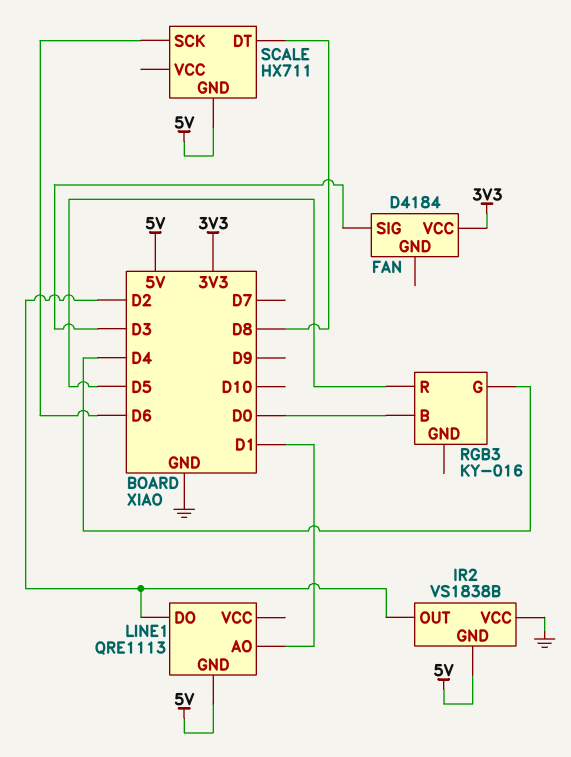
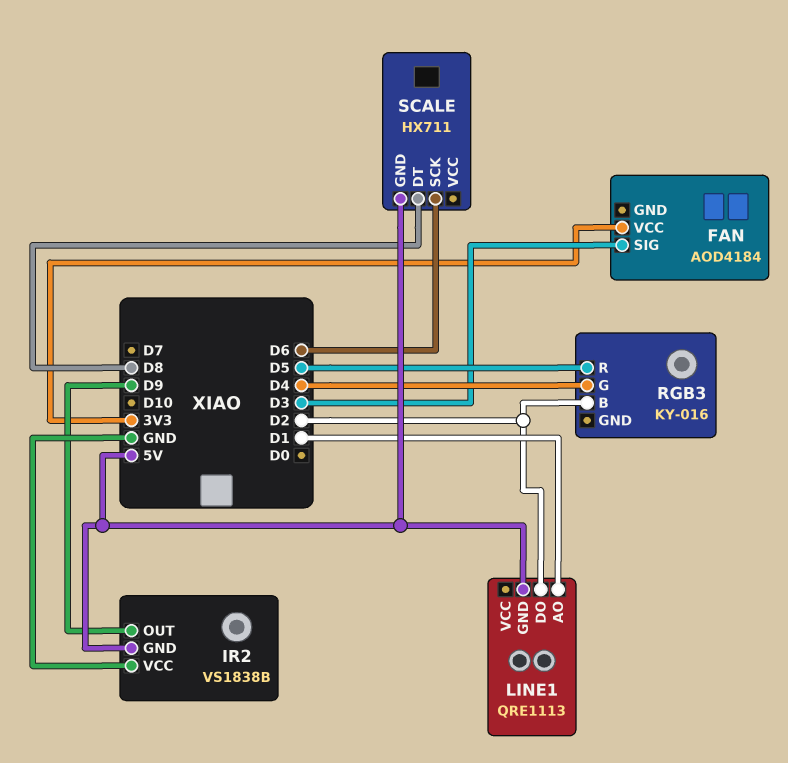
FAN: D4184 -> AOD4184
IR2 pin OUT: D2 -> D9
RGB3 pin B: D0 -> D2

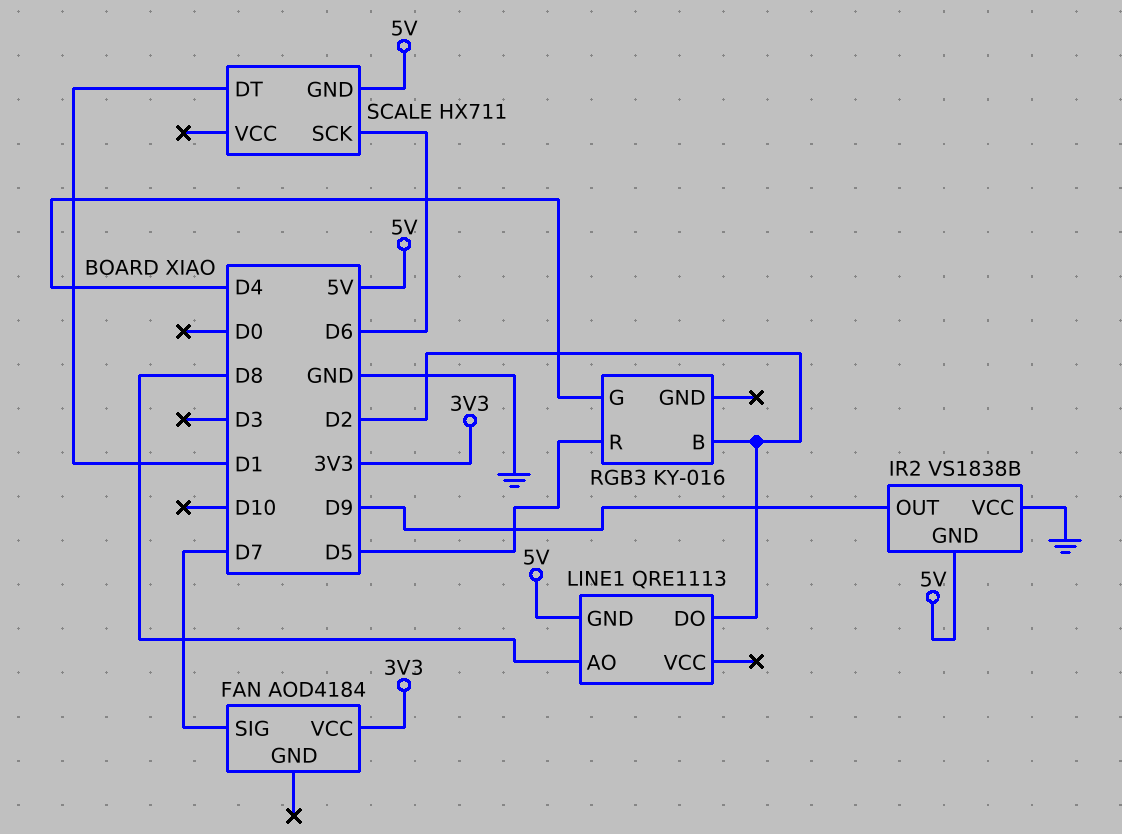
FAN pin SIG: D3 -> D7
LINE1 pin AO: D1 -> D8
SCALE pin DT: D8 -> D1

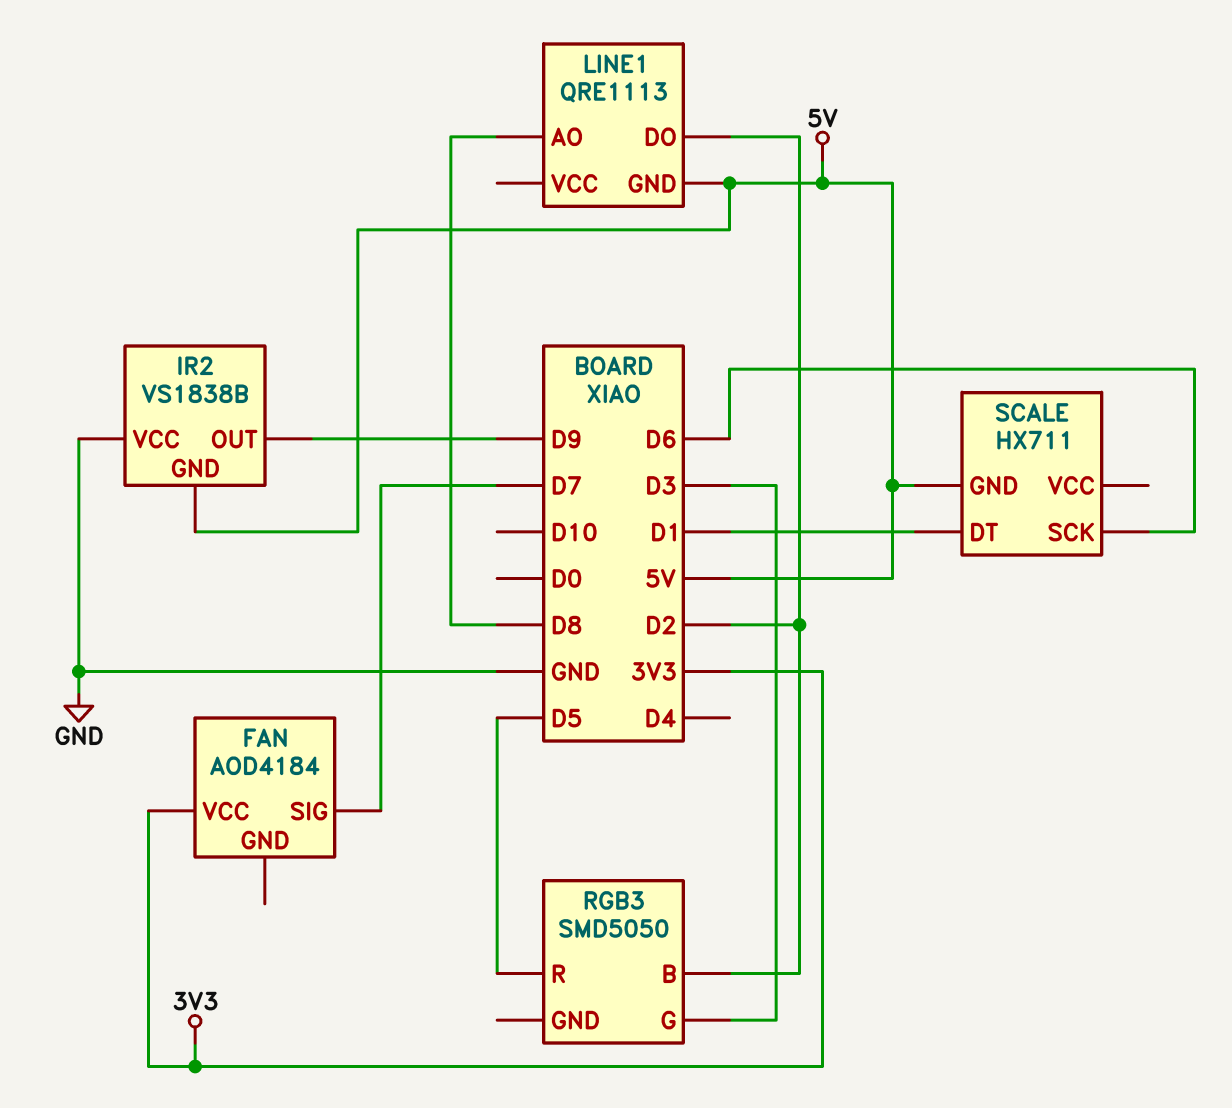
RGB3: KY-016 -> SMD5050
RGB3 pin G: D4 -> D3

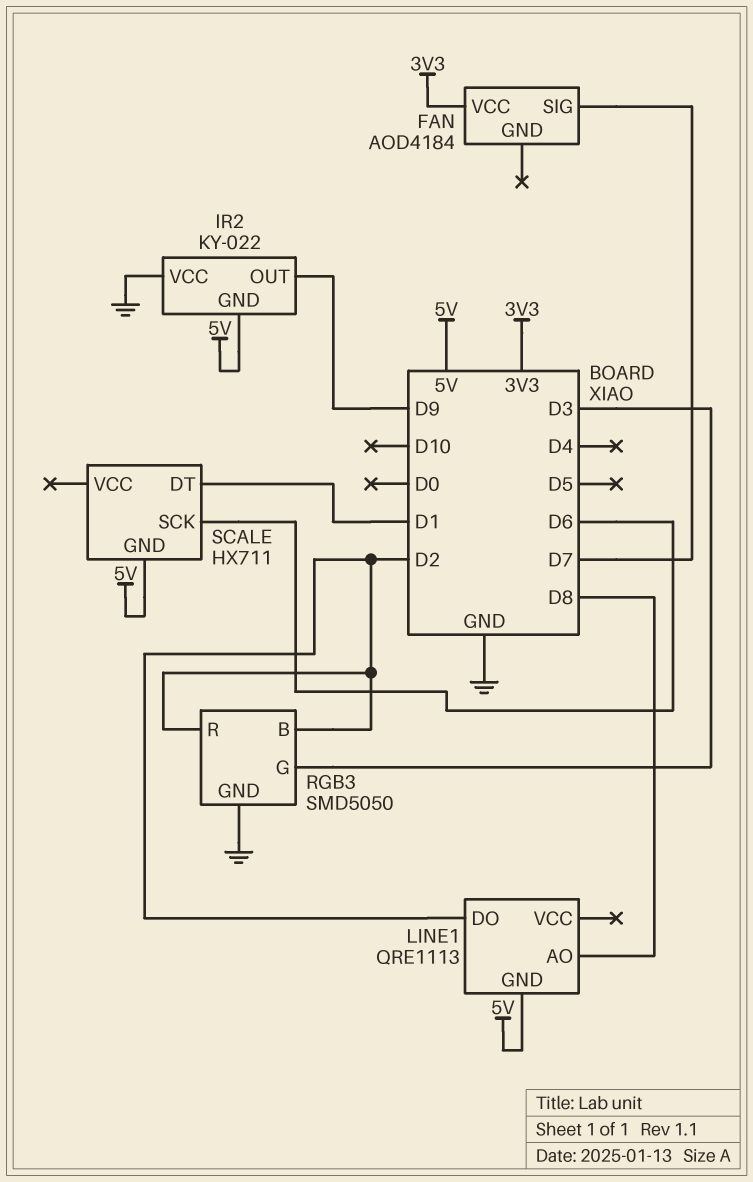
IR2: VS1838B -> KY-022
RGB3 pin GND: none -> GND
RGB3 pin R: D5 -> D2

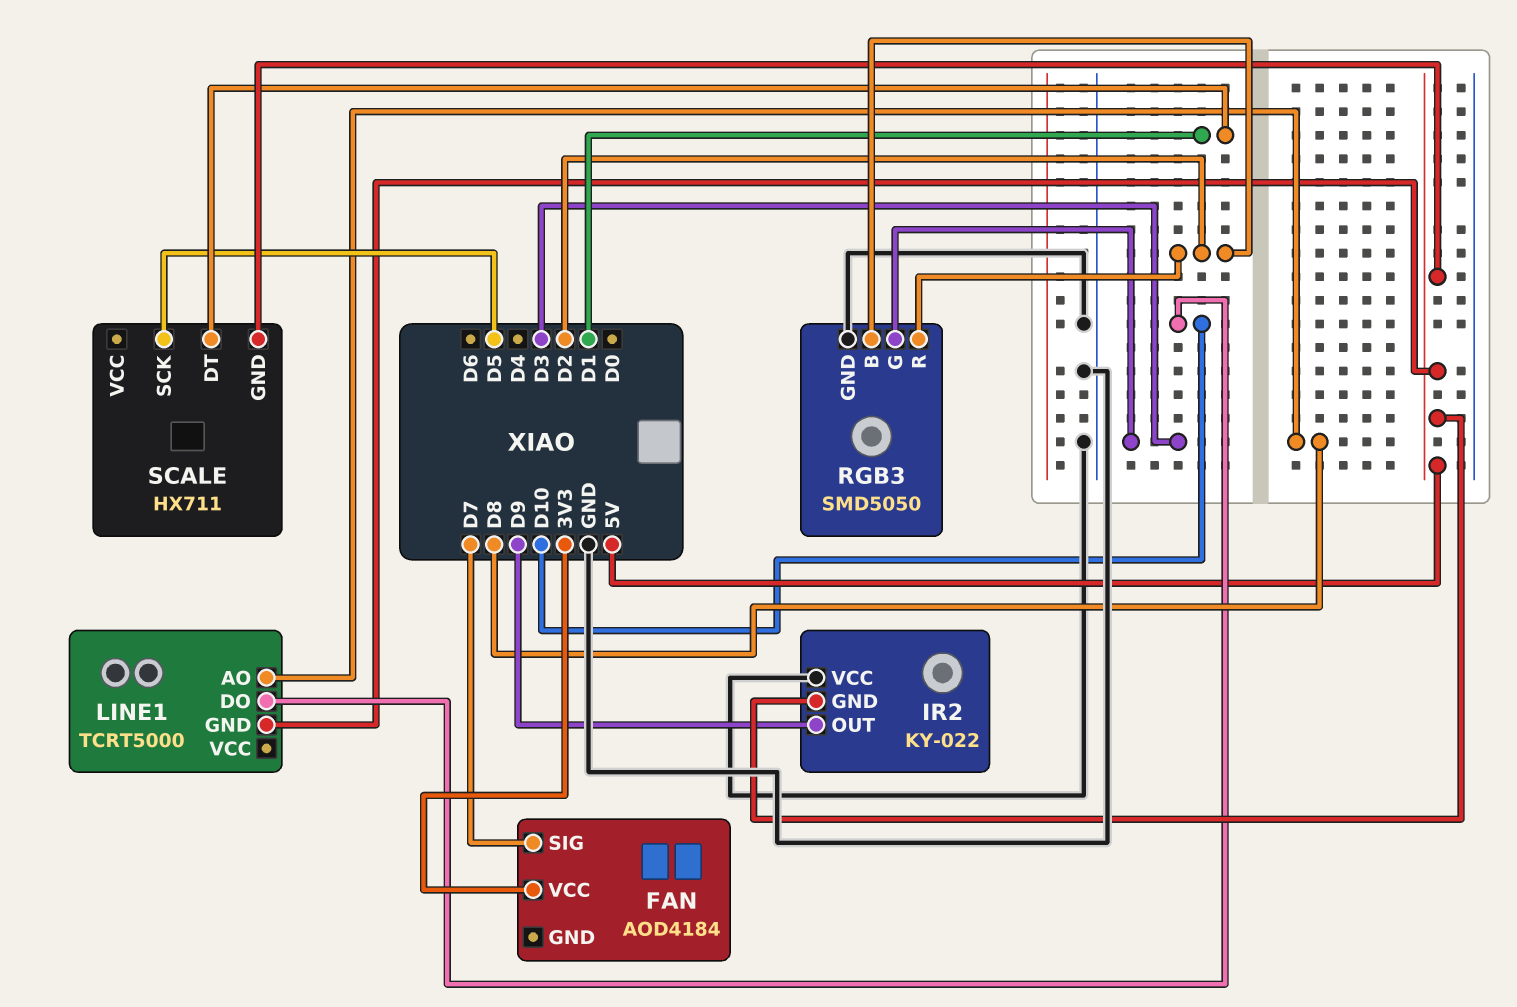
LINE1: QRE1113 -> TCRT5000
LINE1 pin DO: D2 -> D10
SCALE pin SCK: D6 -> D5

